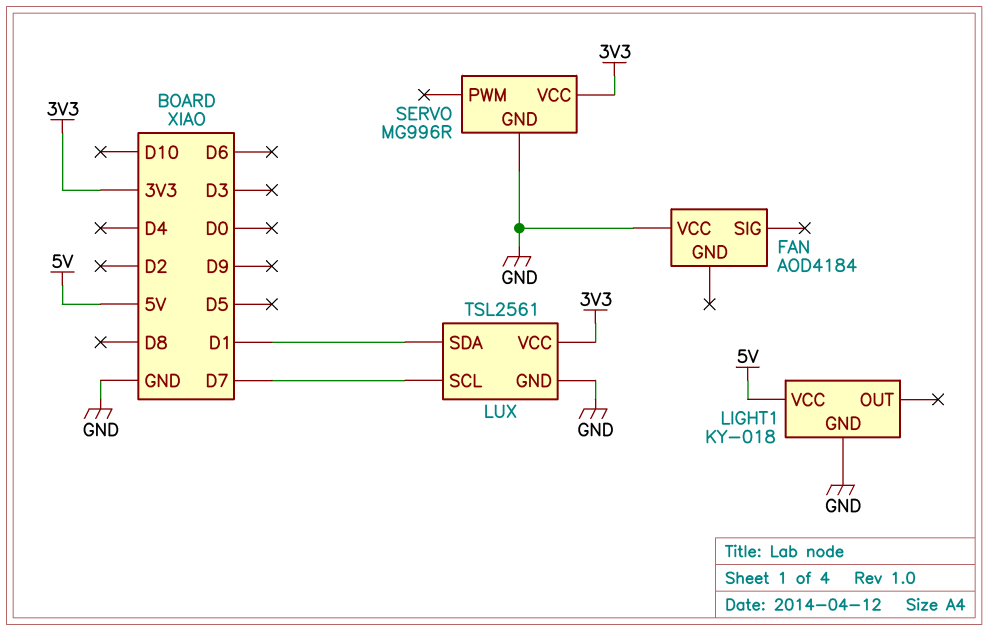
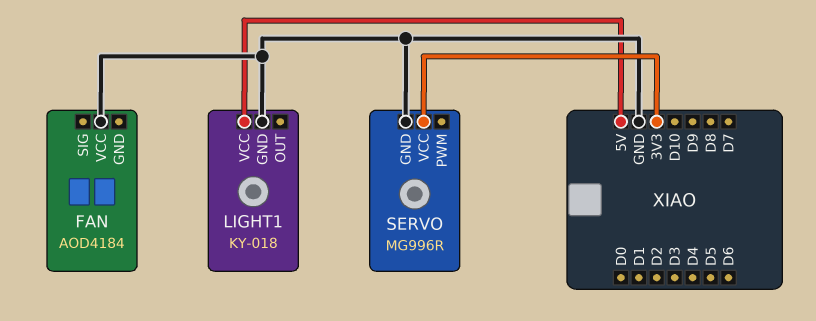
LUX: TSL2561 -> none
LUX pin GND: GND -> none
LUX pin SCL: D7 -> none
LUX pin SDA: D1 -> none
LUX pin VCC: 3V3 -> none

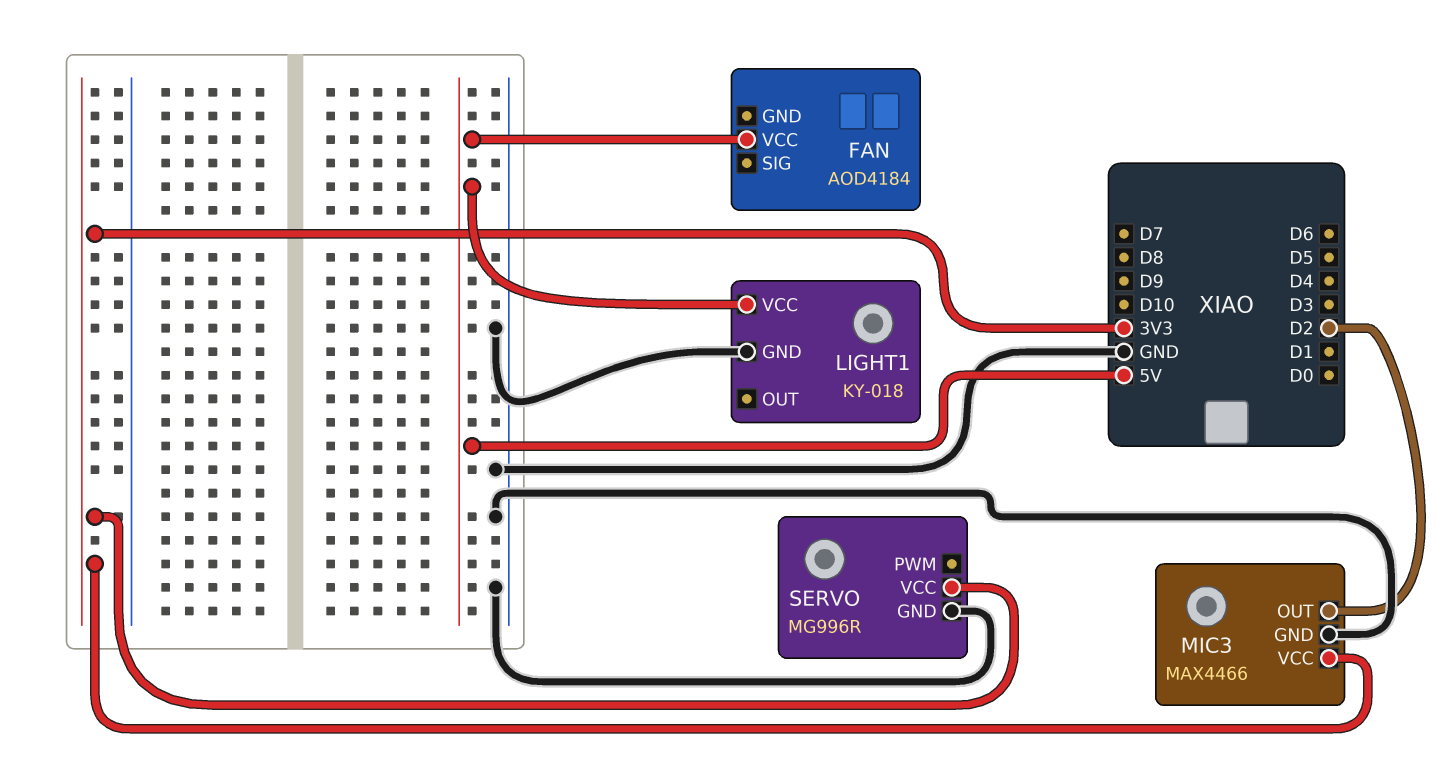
FAN pin VCC: GND -> 5V
MIC3: none -> MAX4466
MIC3 pin GND: none -> GND
MIC3 pin OUT: none -> D2
MIC3 pin VCC: none -> 3V3

